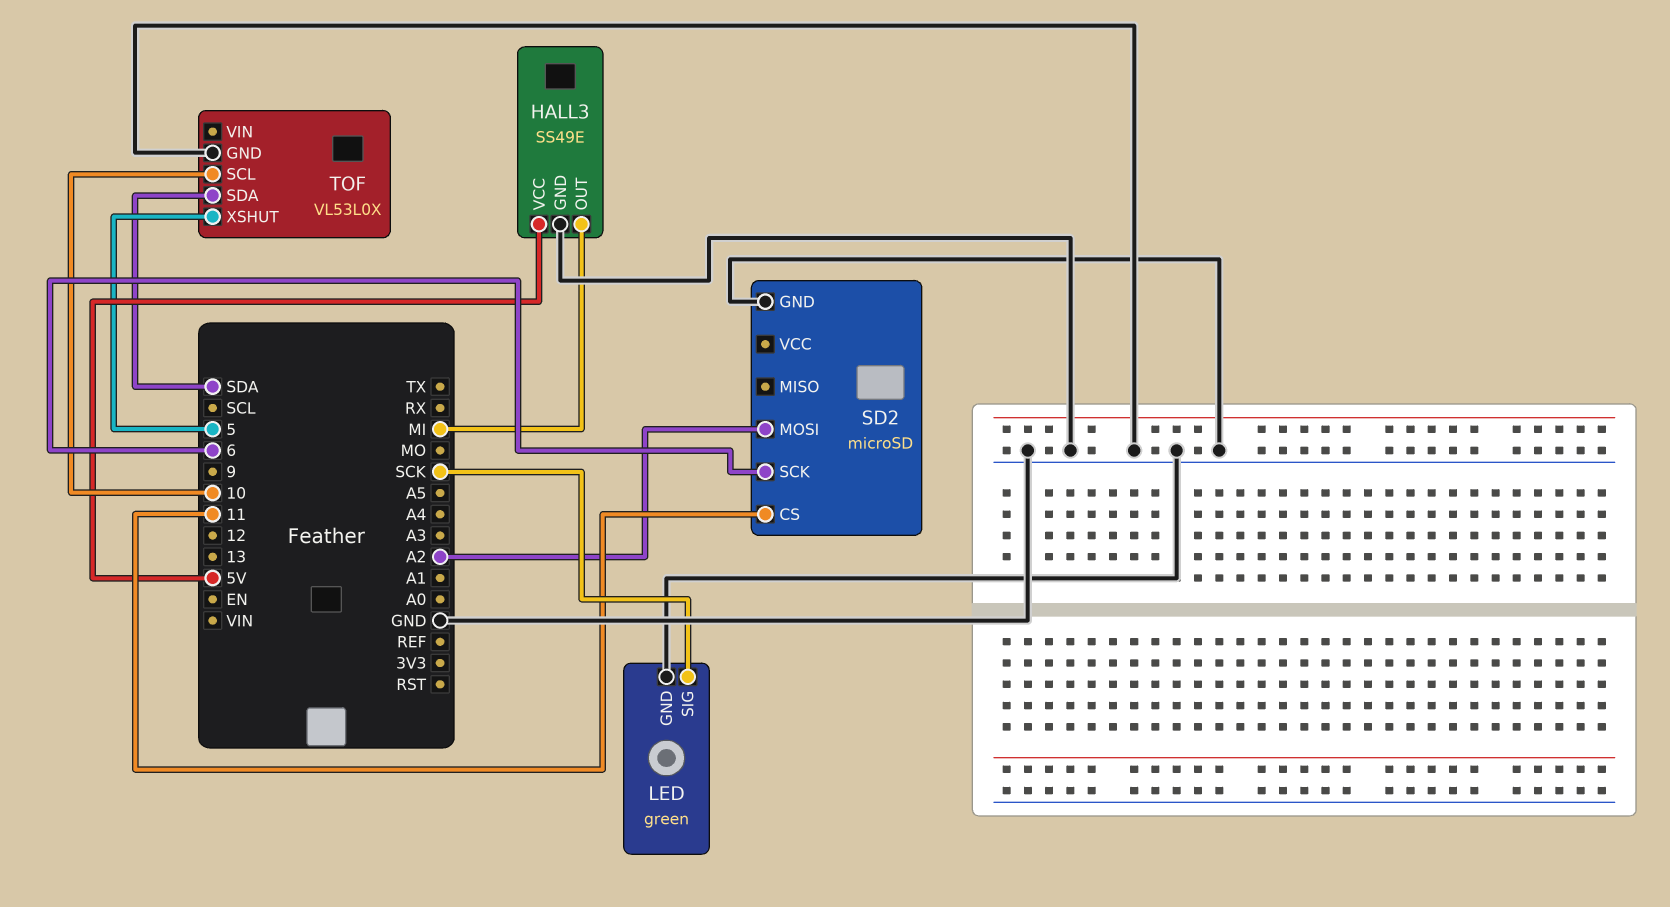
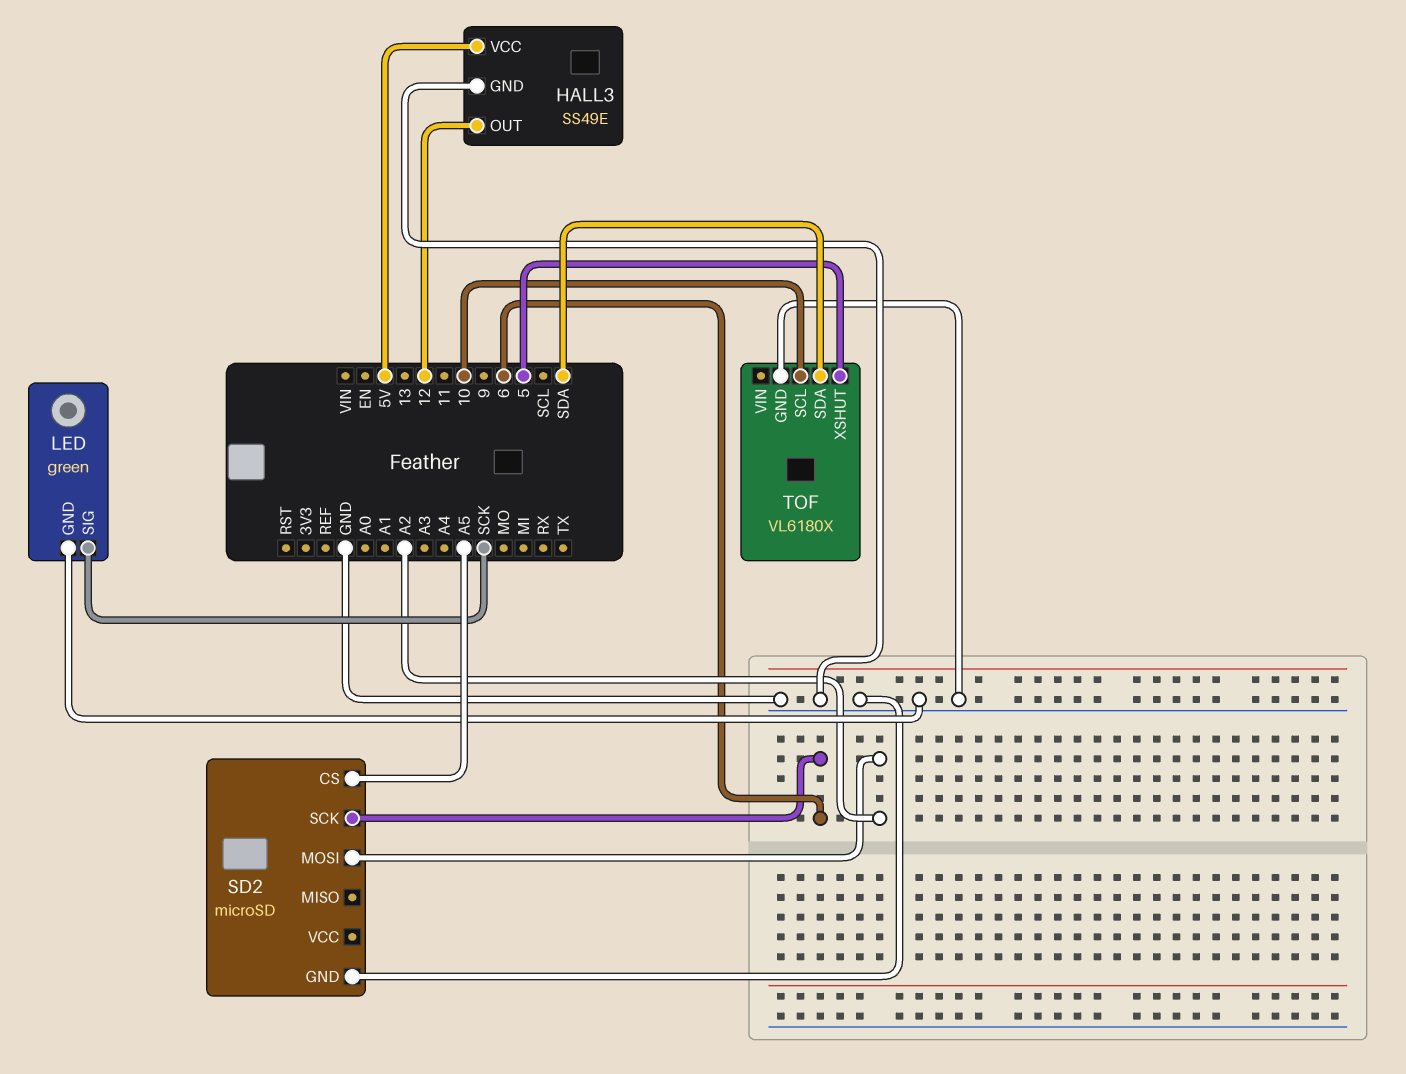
HALL3 pin OUT: MI -> 12
SD2 pin CS: 11 -> A5
TOF: VL53L0X -> VL6180X

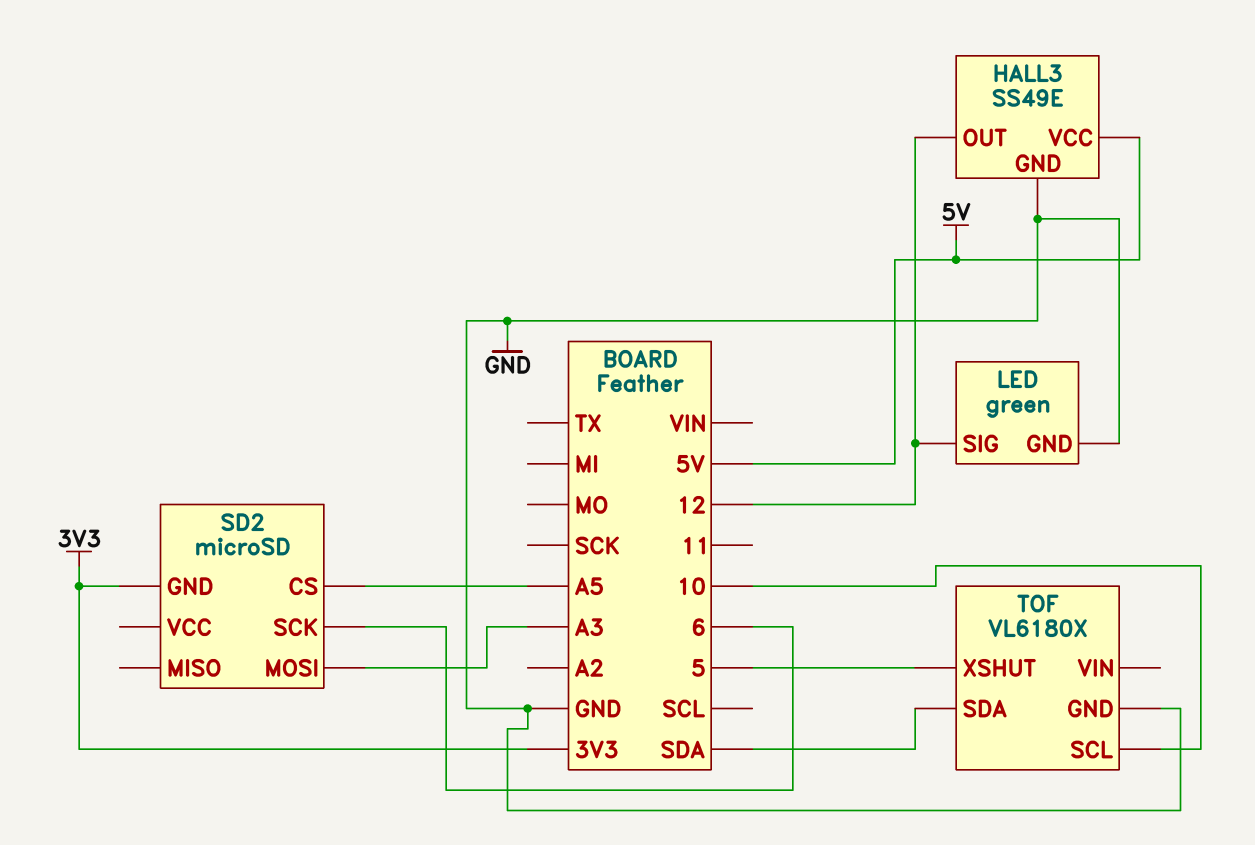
LED pin SIG: SCK -> 12
SD2 pin GND: GND -> 3V3
SD2 pin MOSI: A2 -> A3

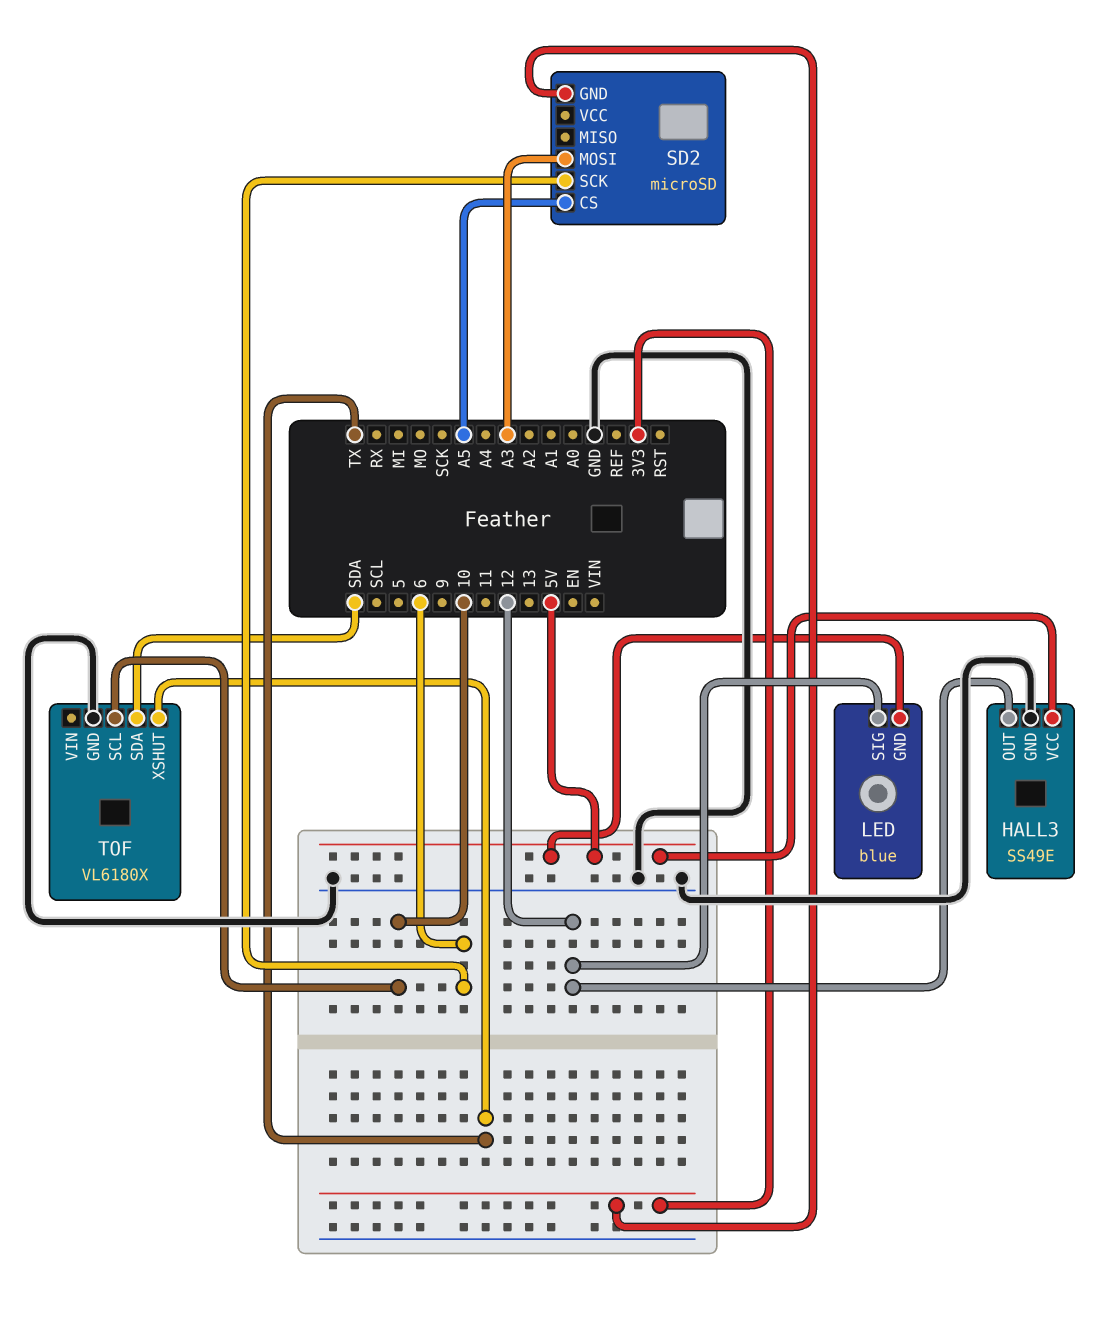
LED: green -> blue
LED pin GND: GND -> 5V
TOF pin XSHUT: 5 -> TX

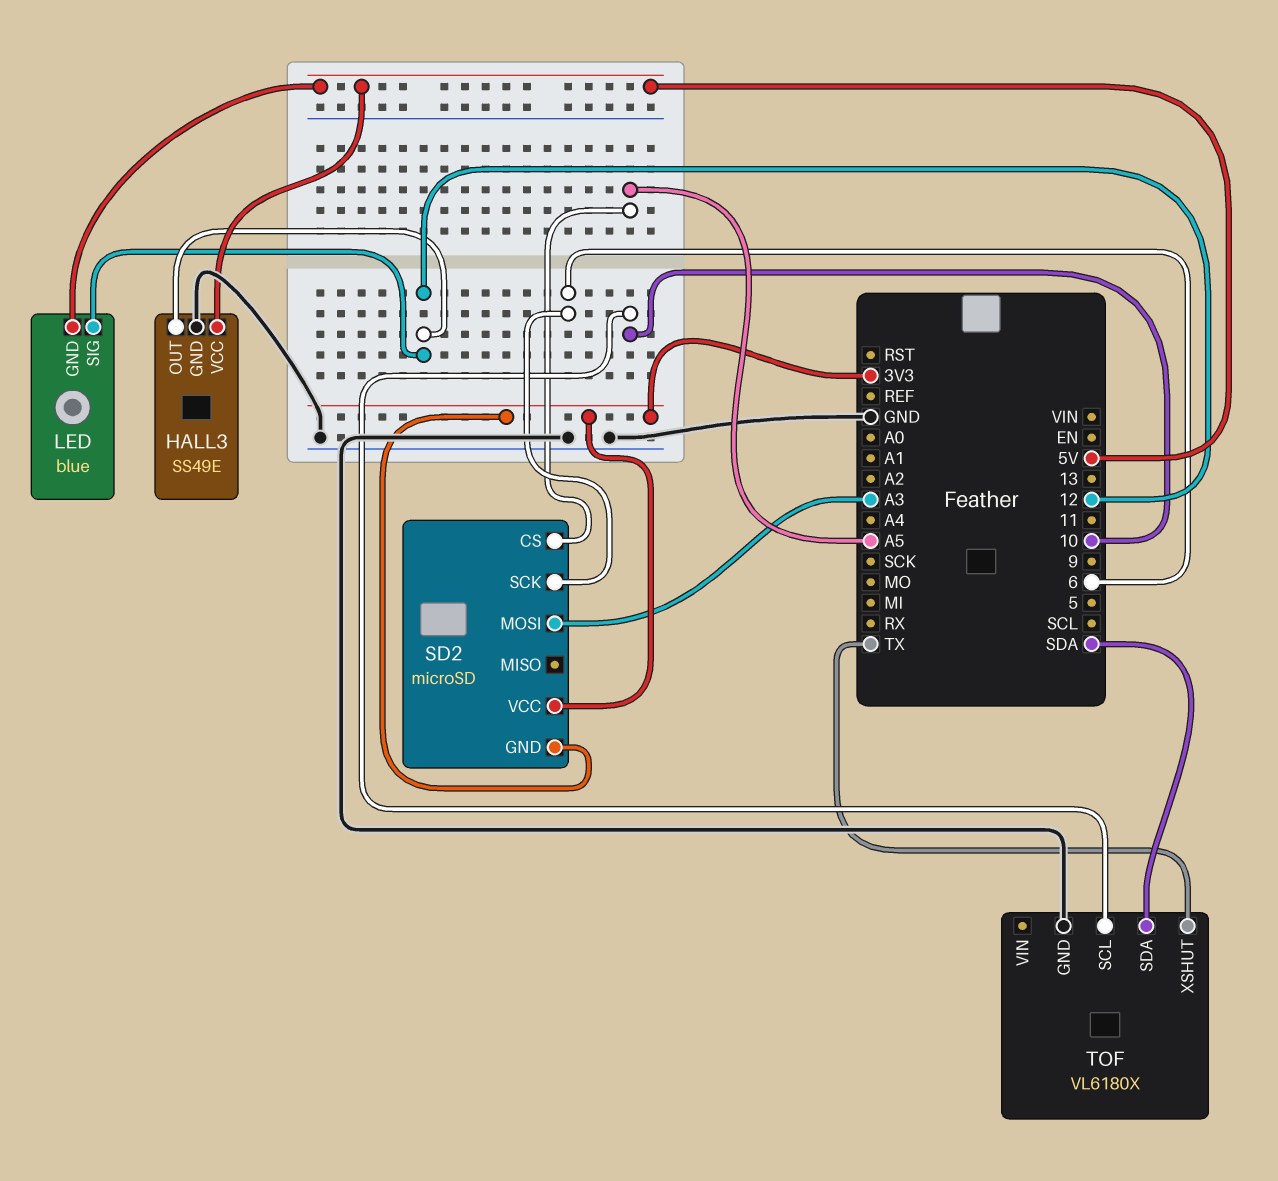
SD2 pin VCC: none -> 3V3

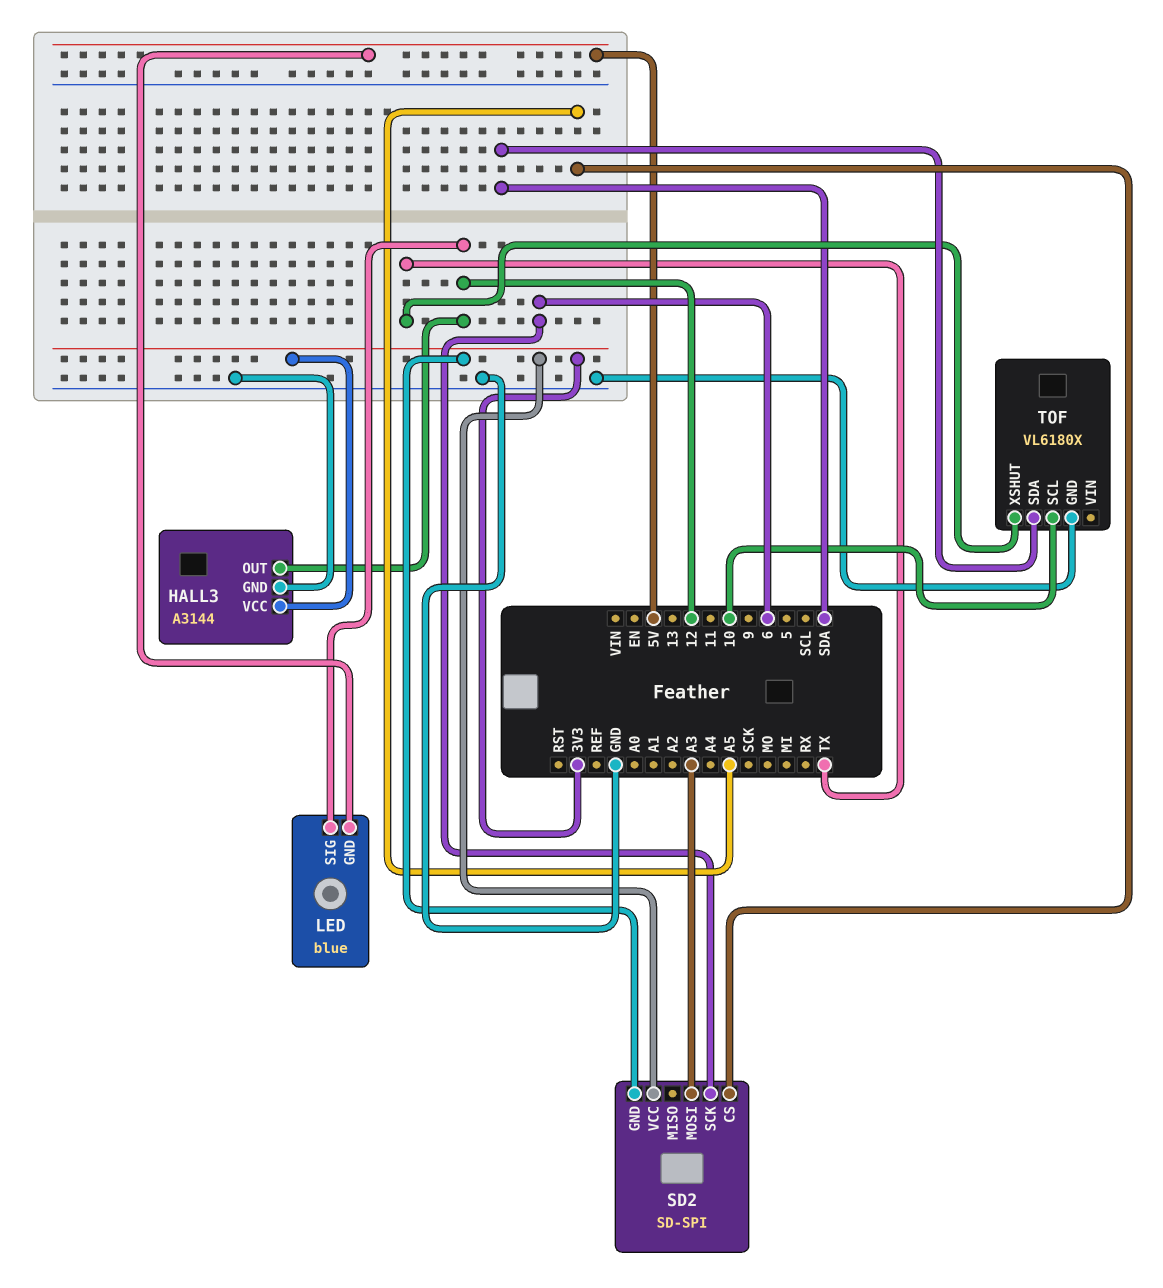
HALL3: SS49E -> A3144
HALL3 pin VCC: 5V -> 3V3
SD2: microSD -> SD-SPI

